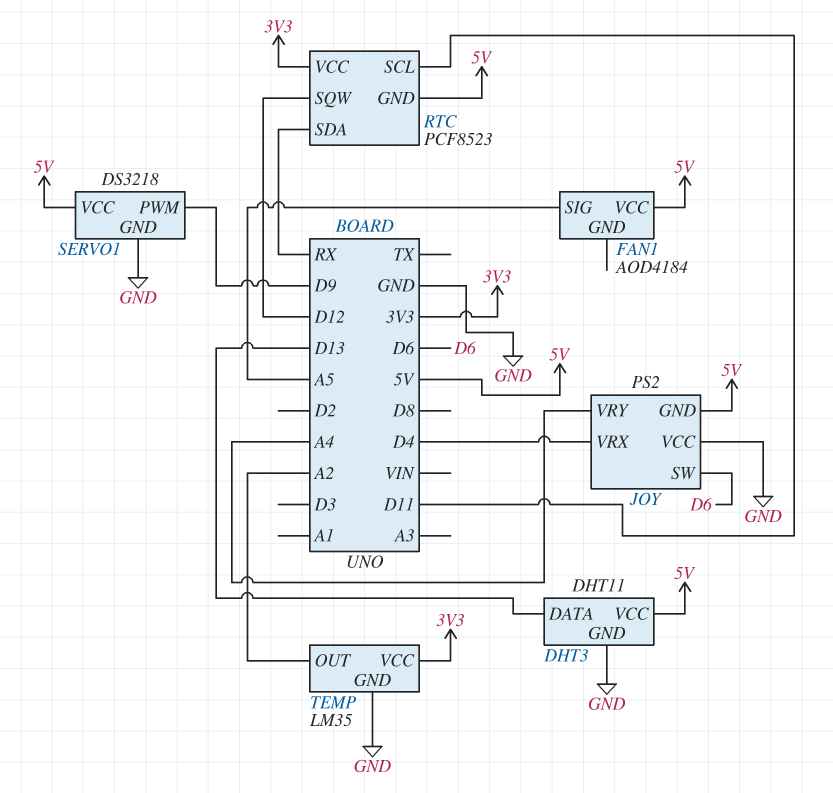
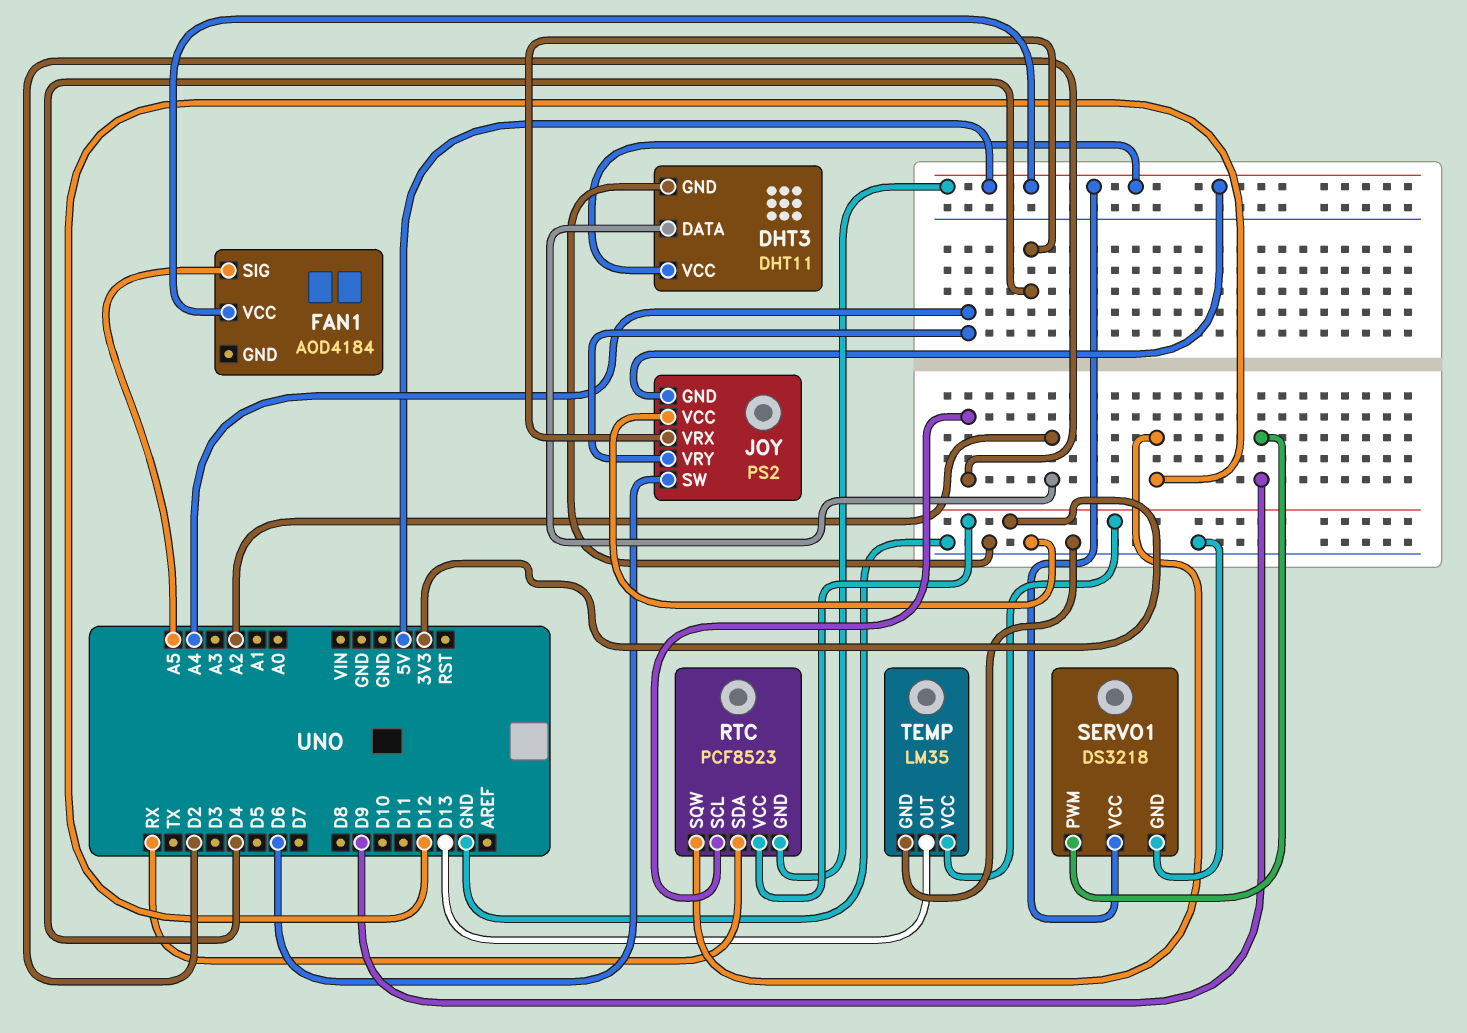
DHT3 pin DATA: D13 -> A2
RTC pin SCL: D11 -> D2
TEMP pin OUT: A2 -> D13

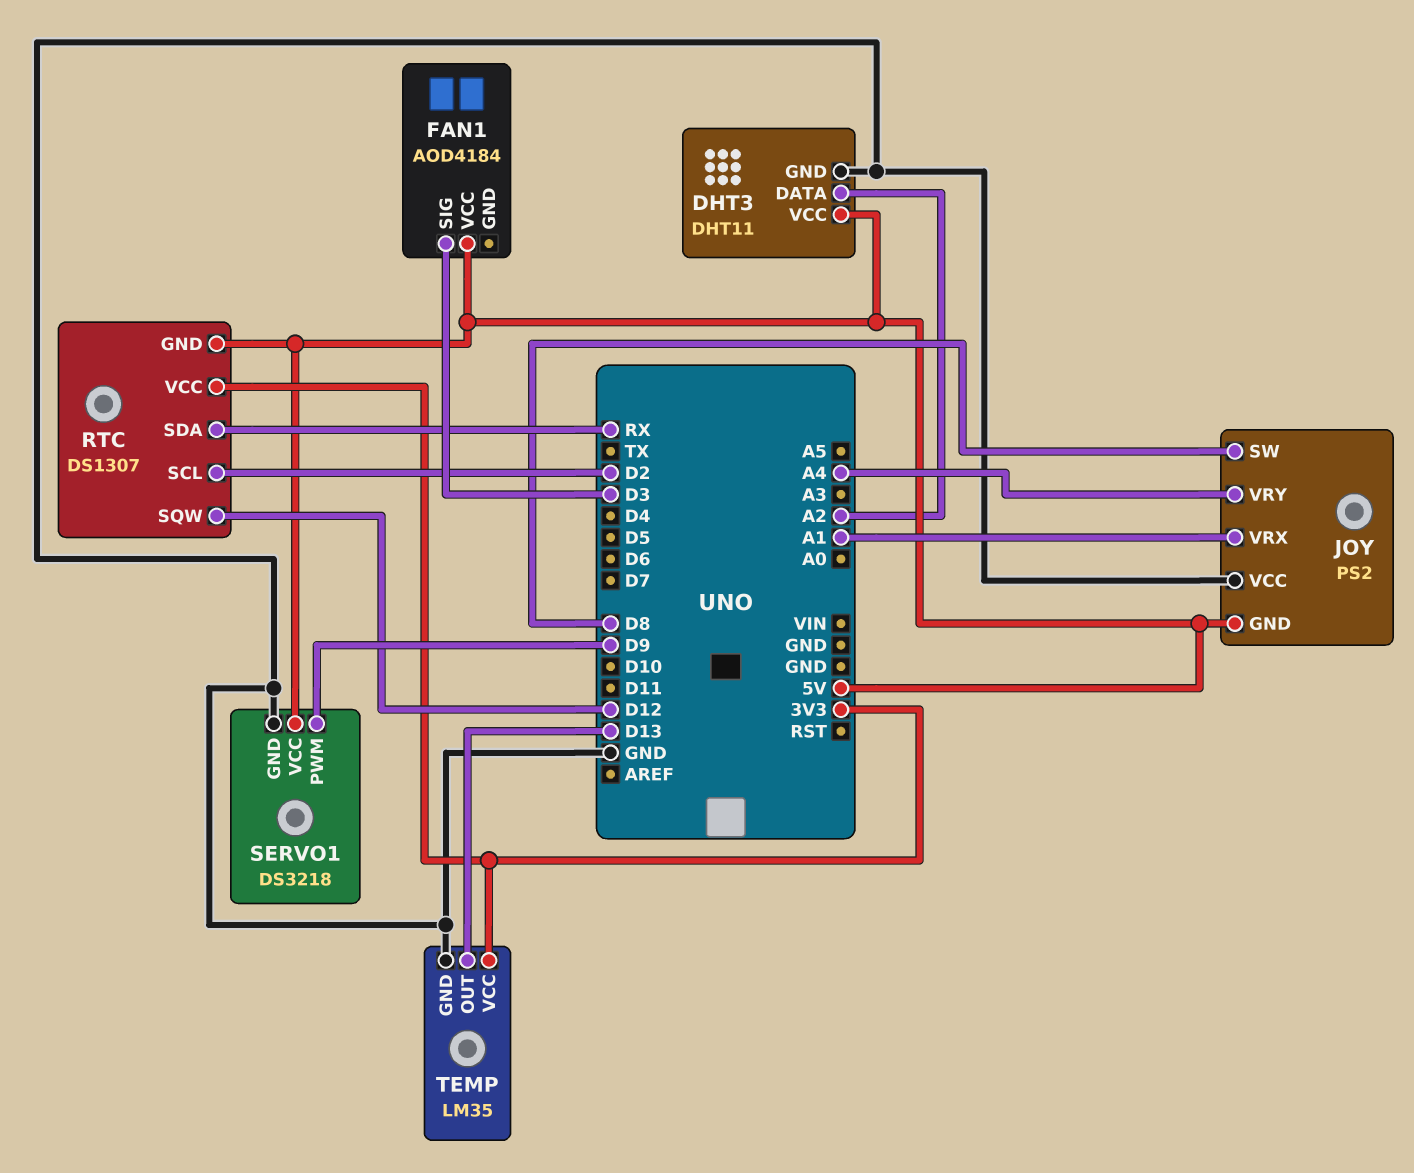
FAN1 pin SIG: A5 -> D3
JOY pin SW: D6 -> D8
JOY pin VRX: D4 -> A1
RTC: PCF8523 -> DS1307

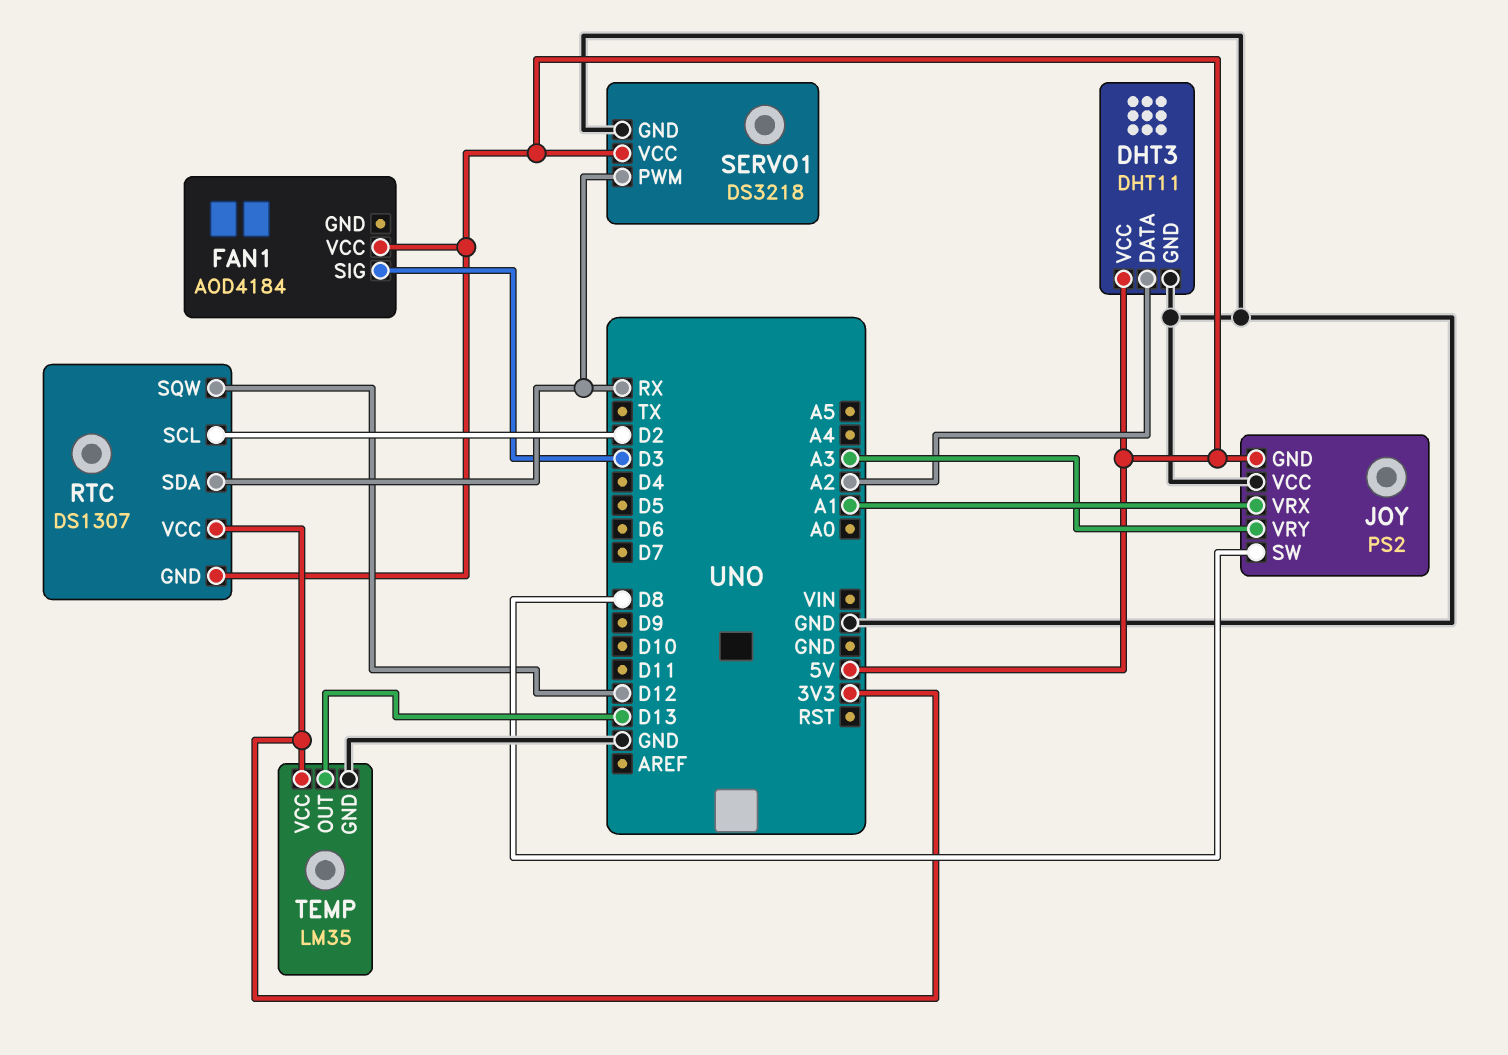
JOY pin VRY: A4 -> A3
SERVO1 pin PWM: D9 -> RX

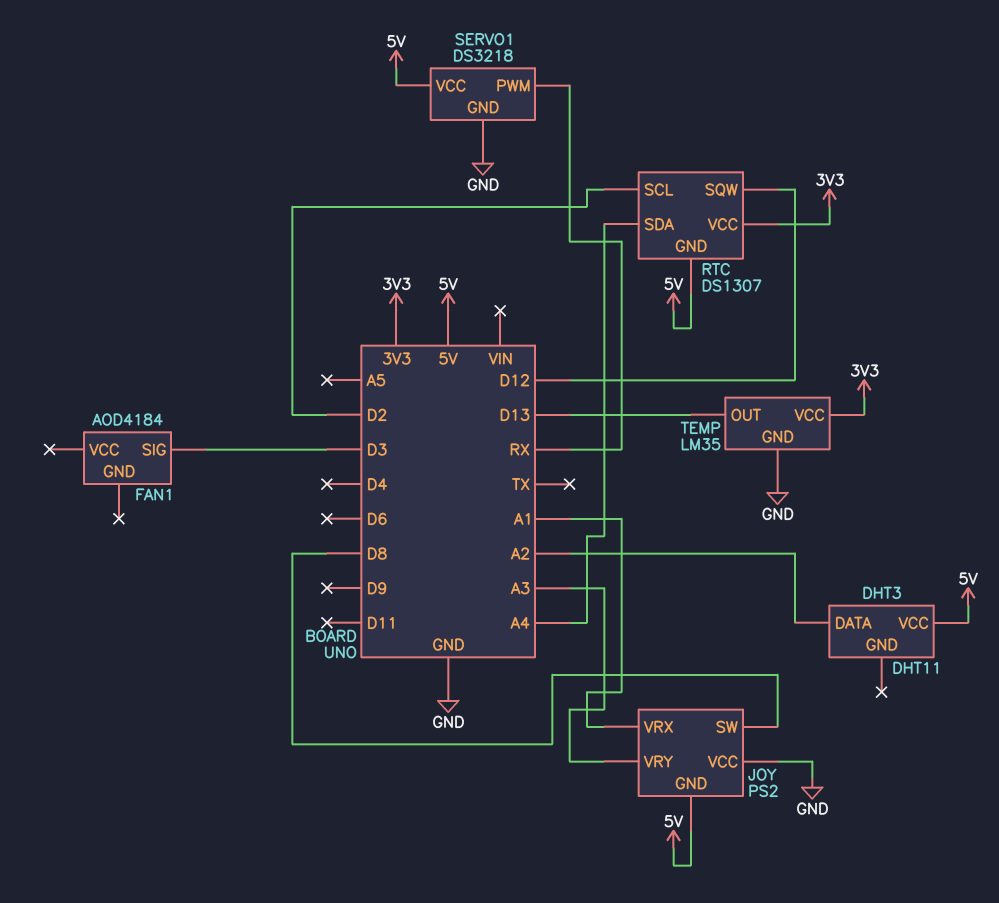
DHT3 pin GND: GND -> none
FAN1 pin VCC: 5V -> none
RTC pin SDA: RX -> A4

